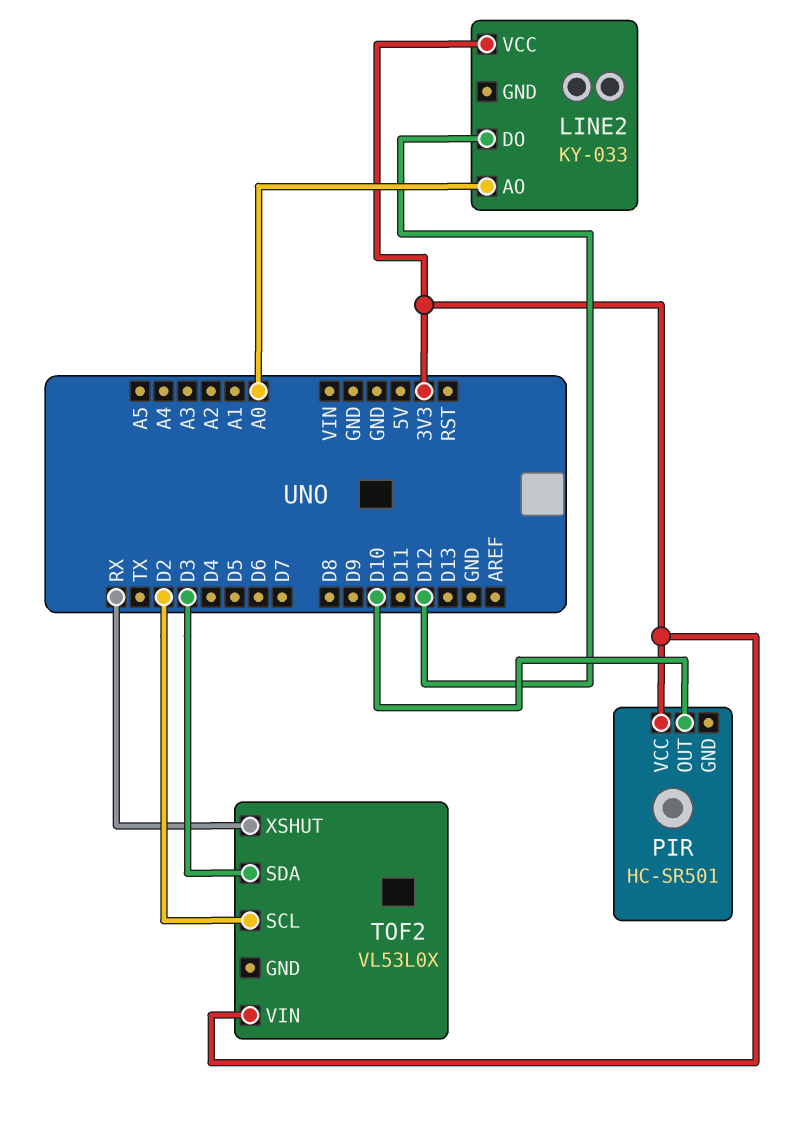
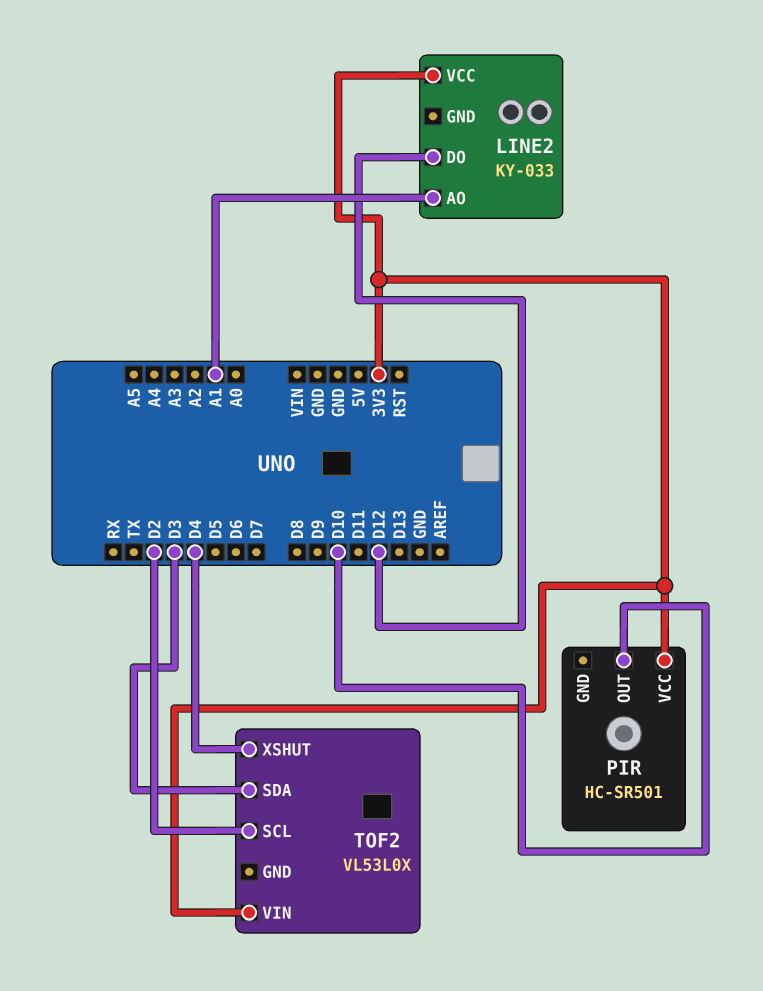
LINE2 pin AO: A0 -> A1
TOF2 pin XSHUT: RX -> D4

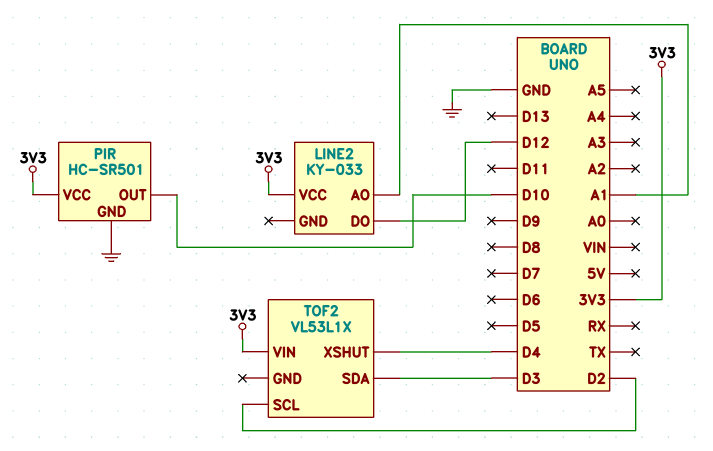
PIR pin GND: none -> GND
TOF2: VL53L0X -> VL53L1X

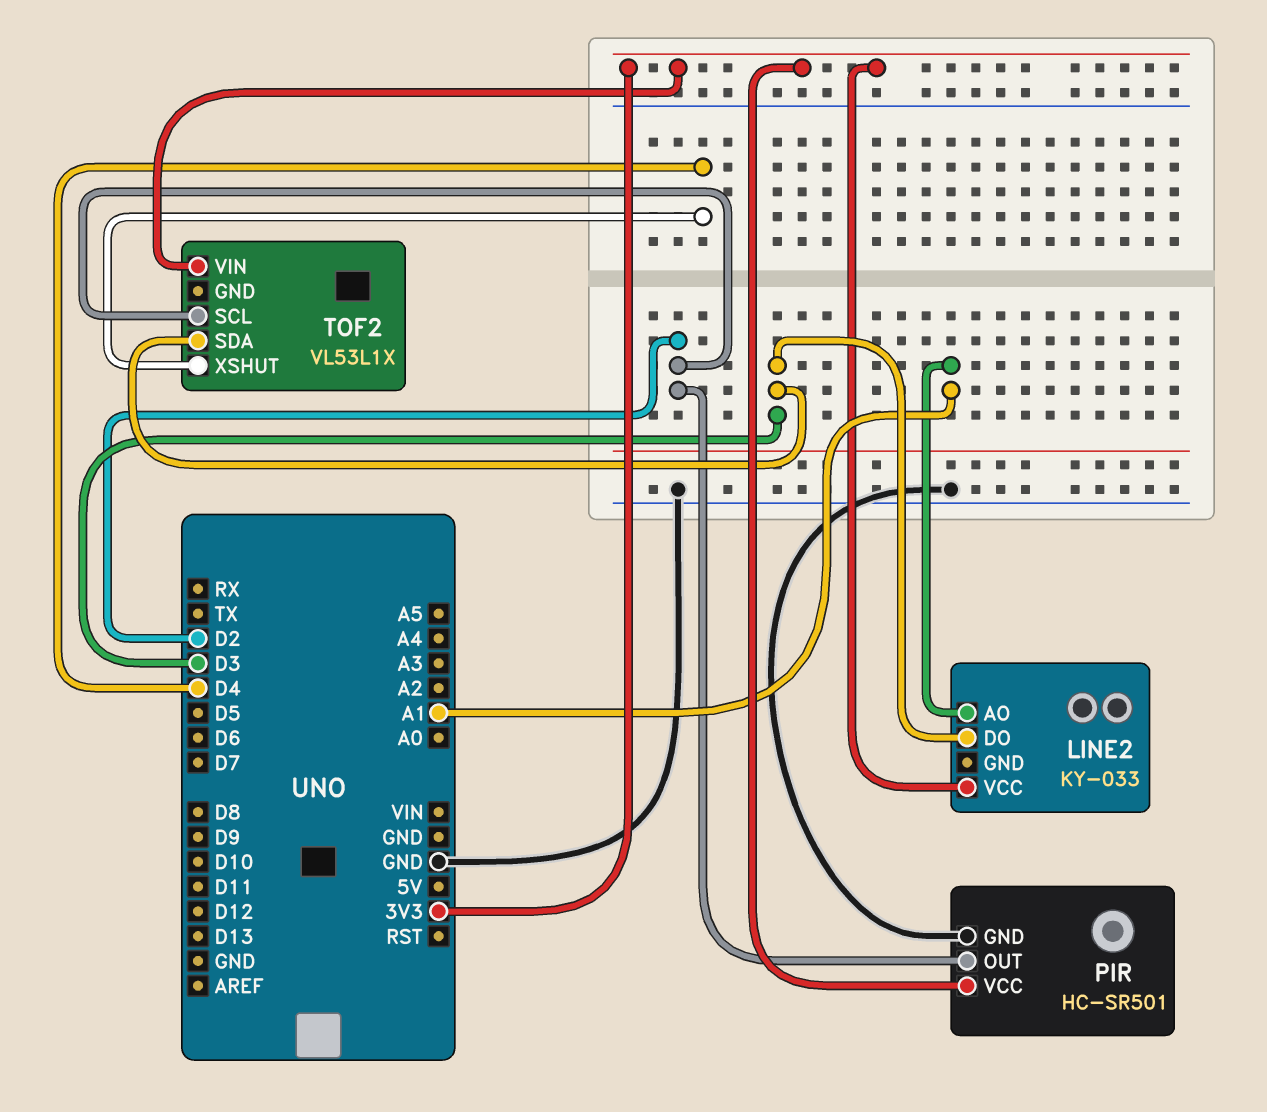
LINE2 pin DO: D12 -> D3
PIR pin OUT: D10 -> D2

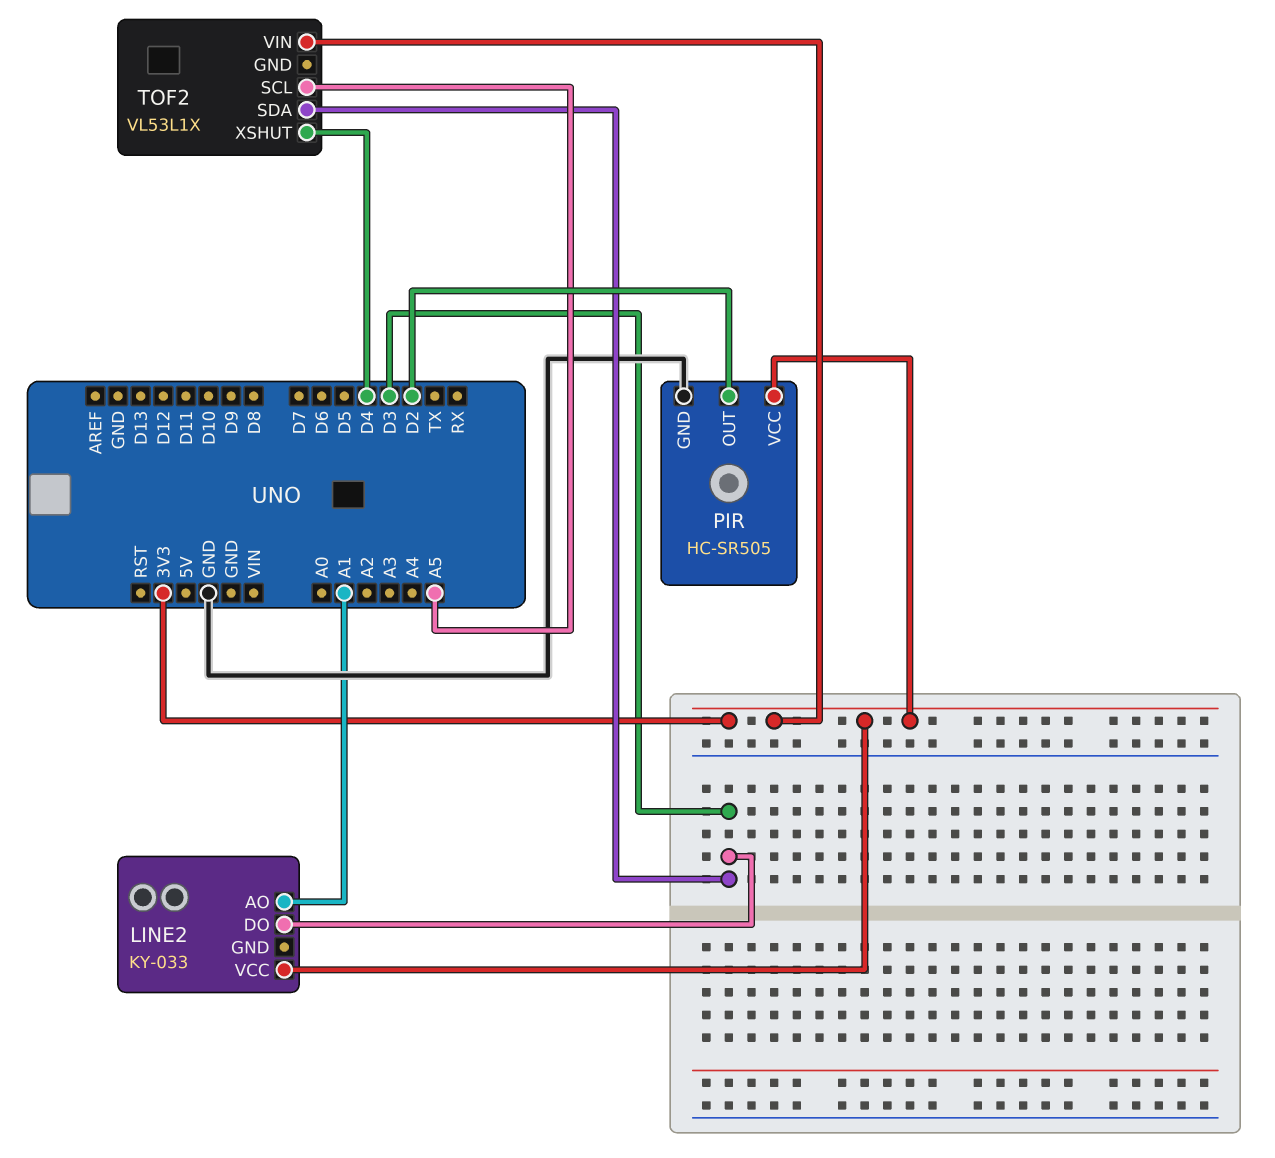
PIR: HC-SR501 -> HC-SR505
TOF2 pin SCL: D2 -> A5

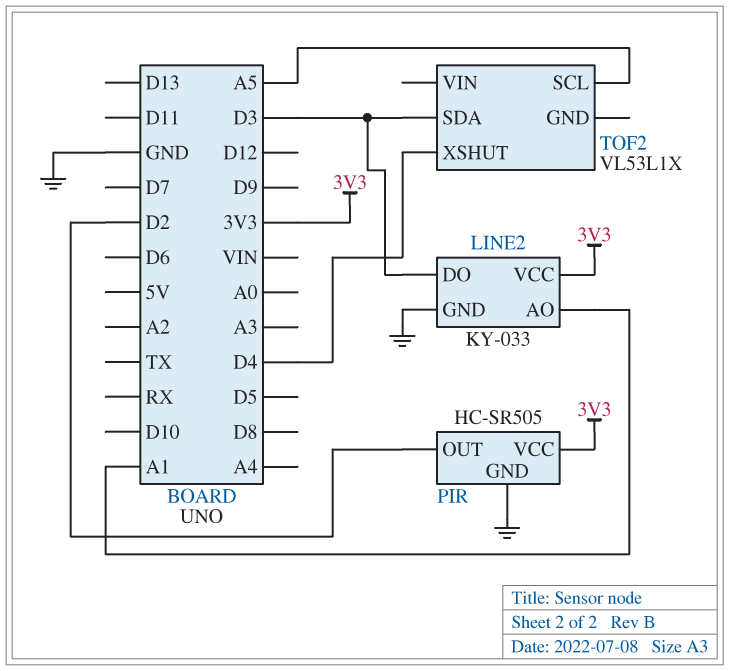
LINE2 pin GND: none -> GND
TOF2 pin VIN: 3V3 -> none

